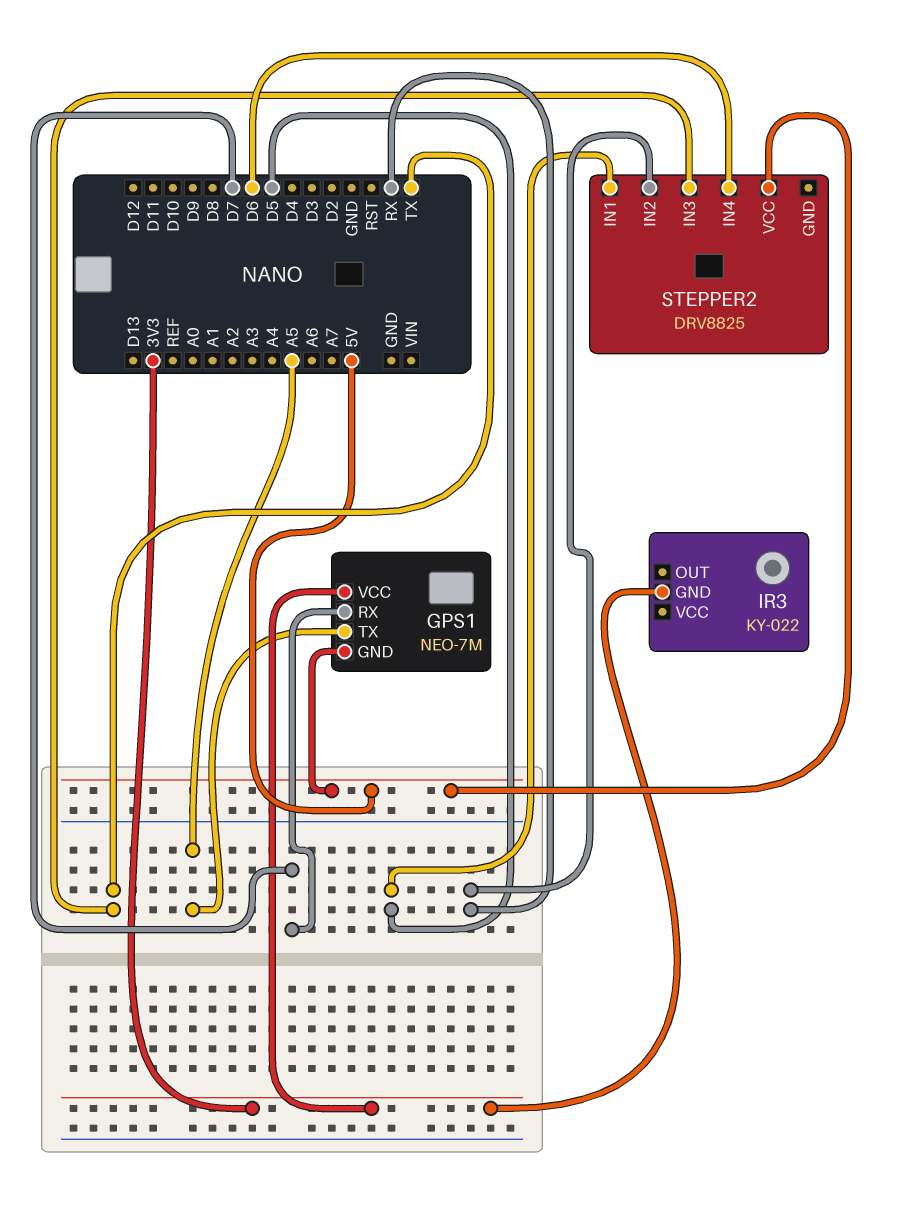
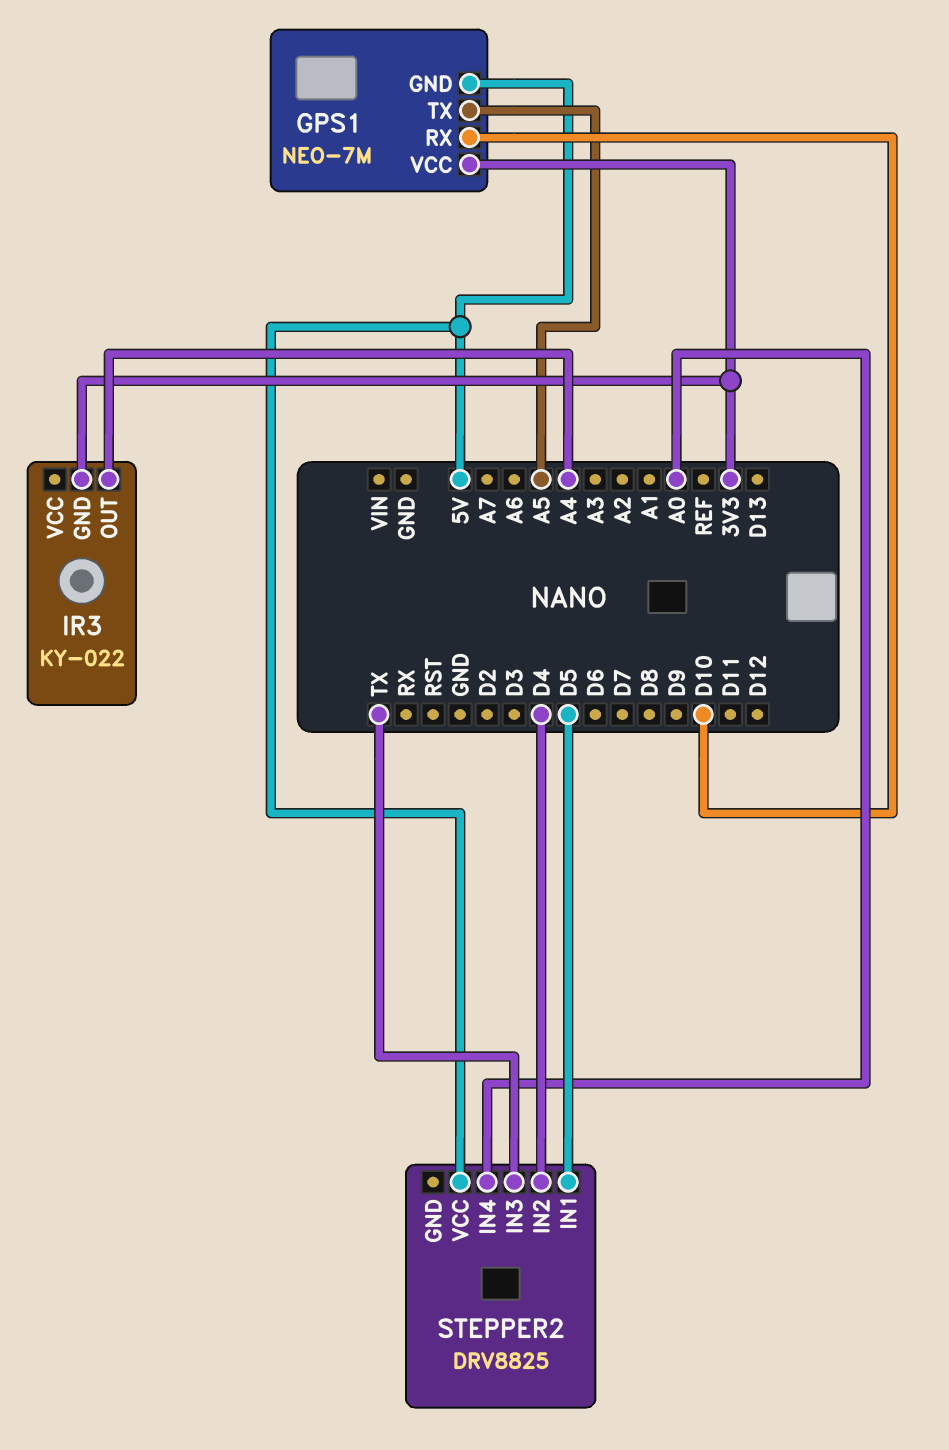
GPS1 pin RX: D7 -> D10
IR3 pin OUT: none -> A4
STEPPER2 pin IN2: RX -> D4
STEPPER2 pin IN4: D6 -> A0

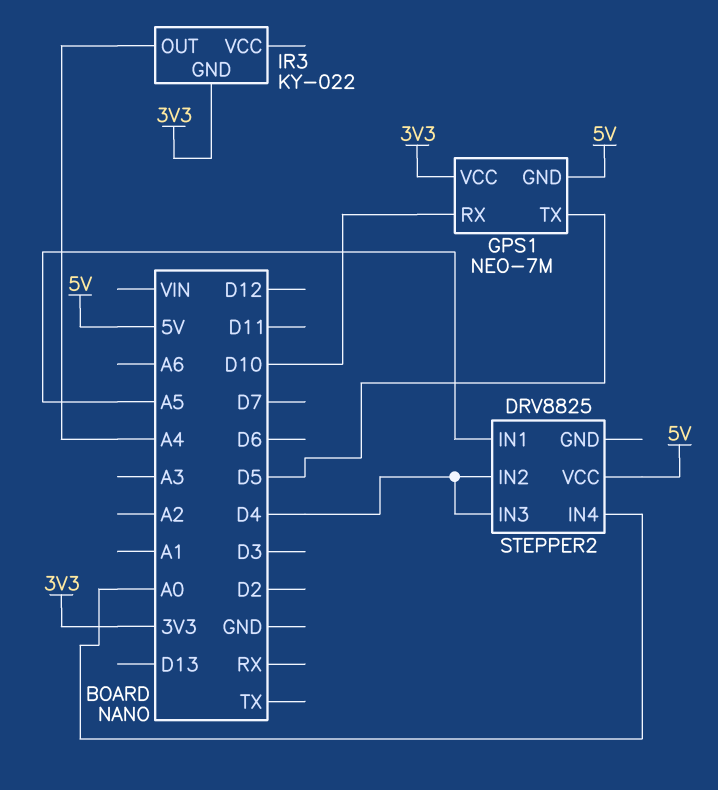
GPS1 pin TX: A5 -> D5
STEPPER2 pin IN1: D5 -> A5
STEPPER2 pin IN3: TX -> D4

